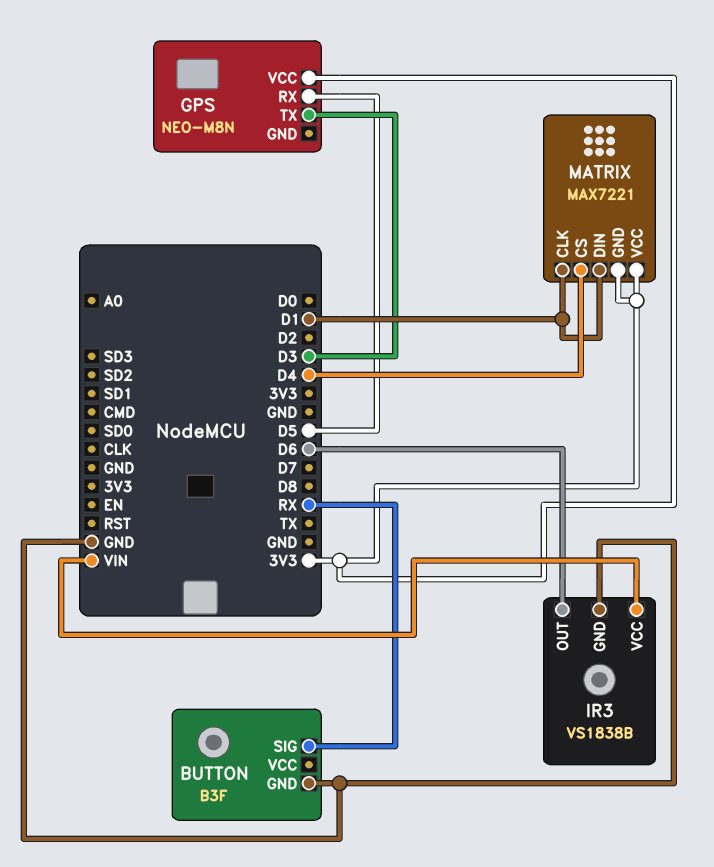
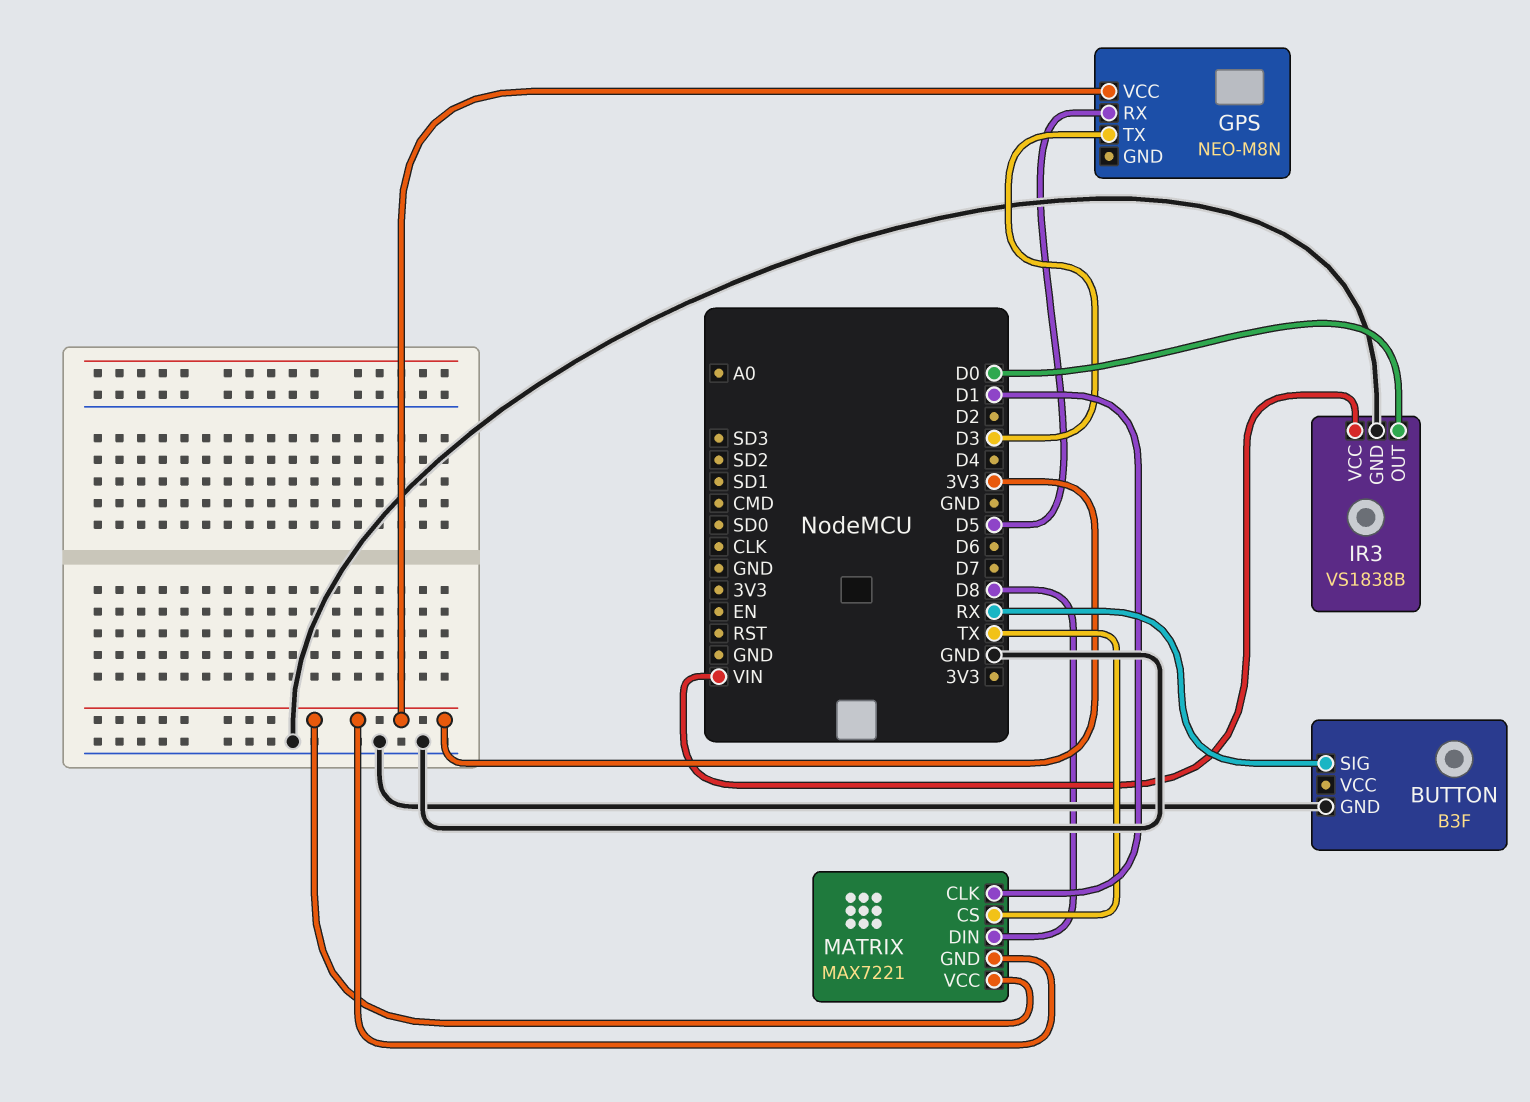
IR3 pin OUT: D6 -> D0
MATRIX pin CS: D4 -> TX
MATRIX pin DIN: D1 -> D8

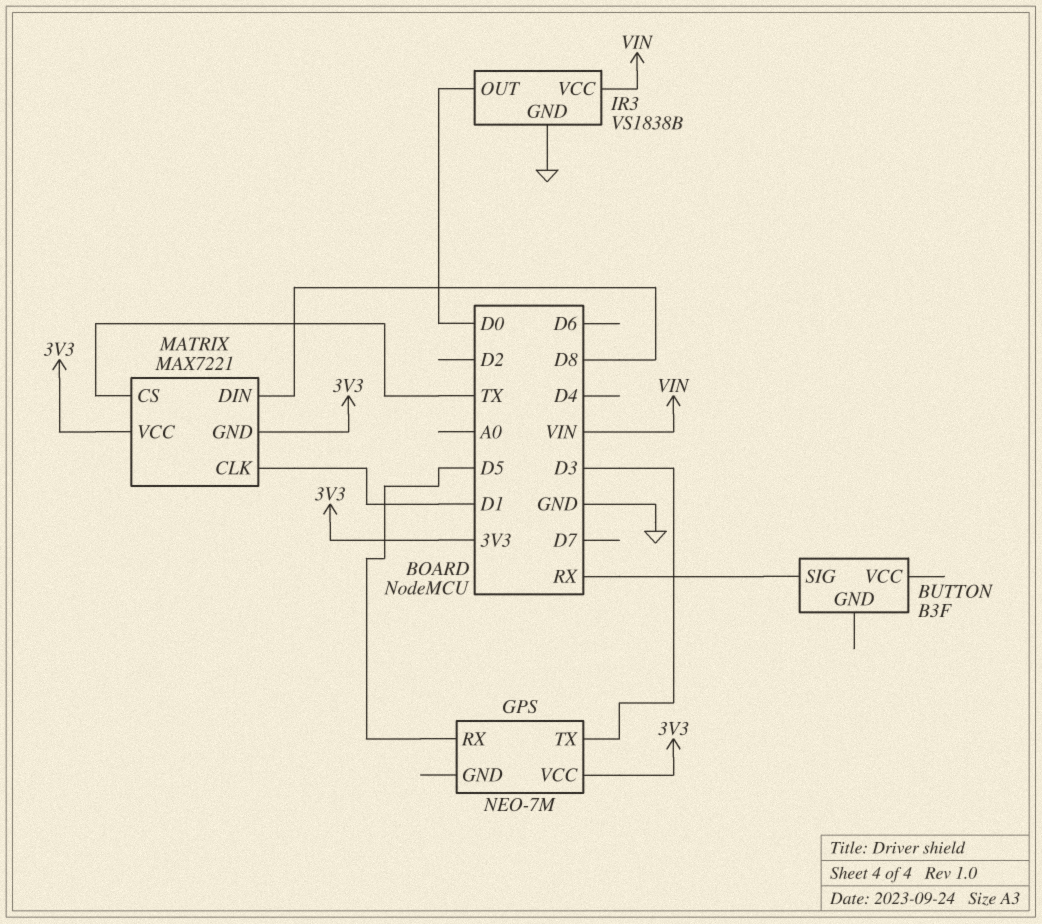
BUTTON pin GND: GND -> none
GPS: NEO-M8N -> NEO-7M

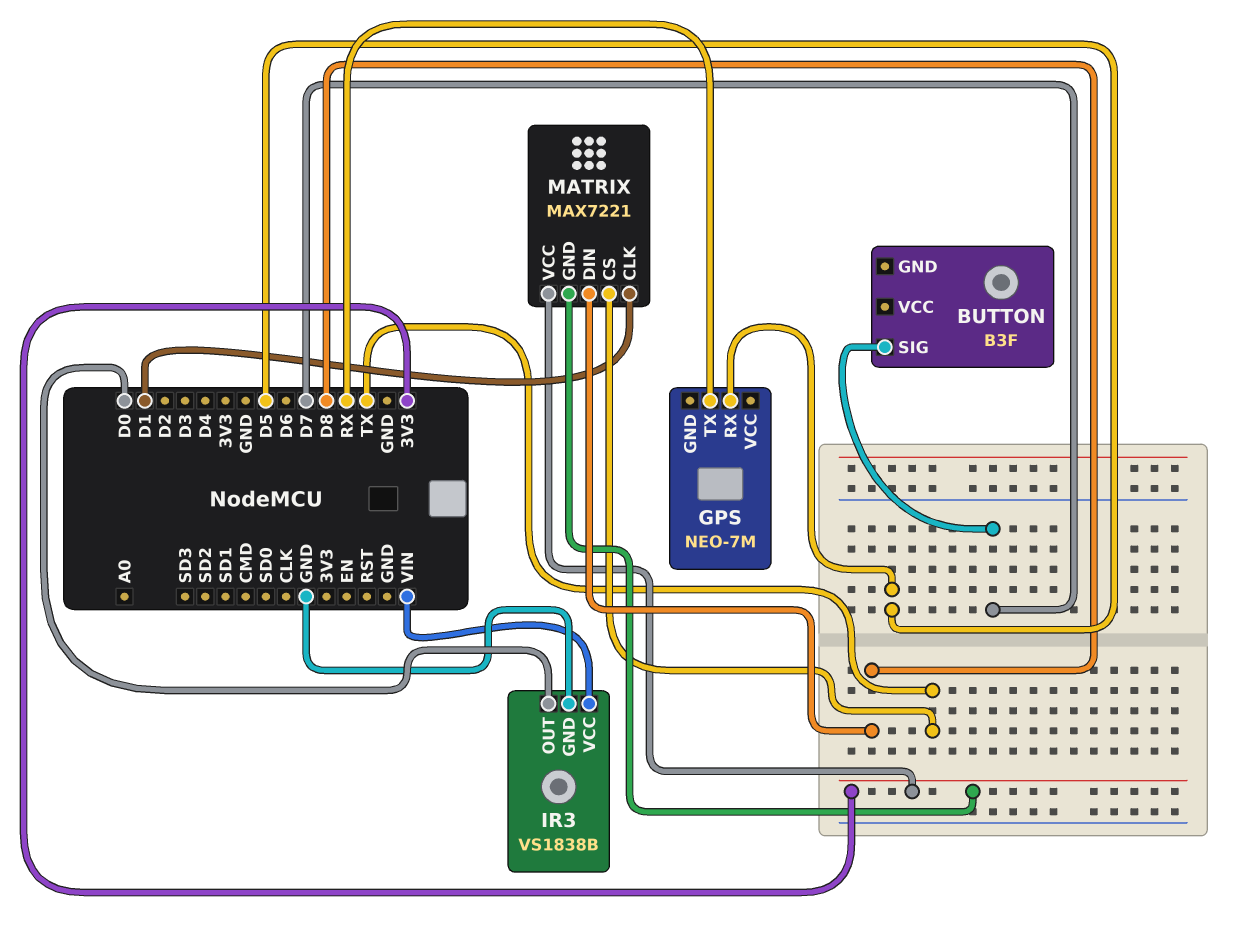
BUTTON pin SIG: RX -> D7
GPS pin TX: D3 -> RX
GPS pin VCC: 3V3 -> none

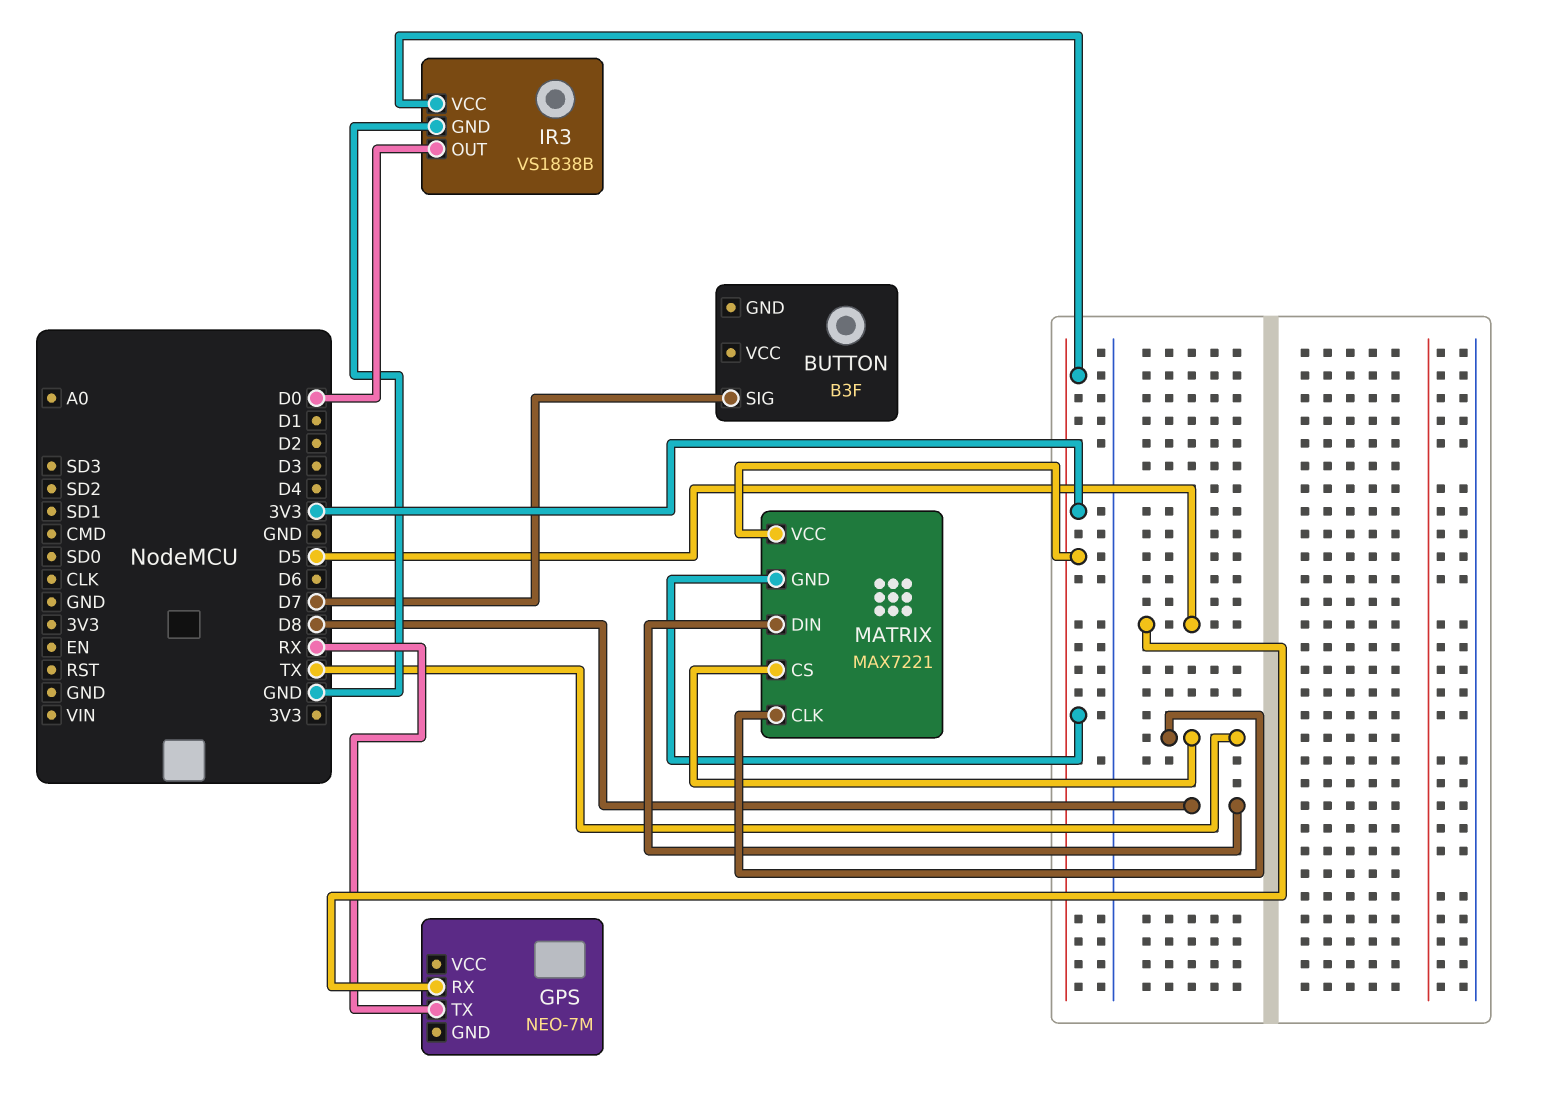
IR3 pin VCC: VIN -> 3V3
MATRIX pin CLK: D1 -> TX

